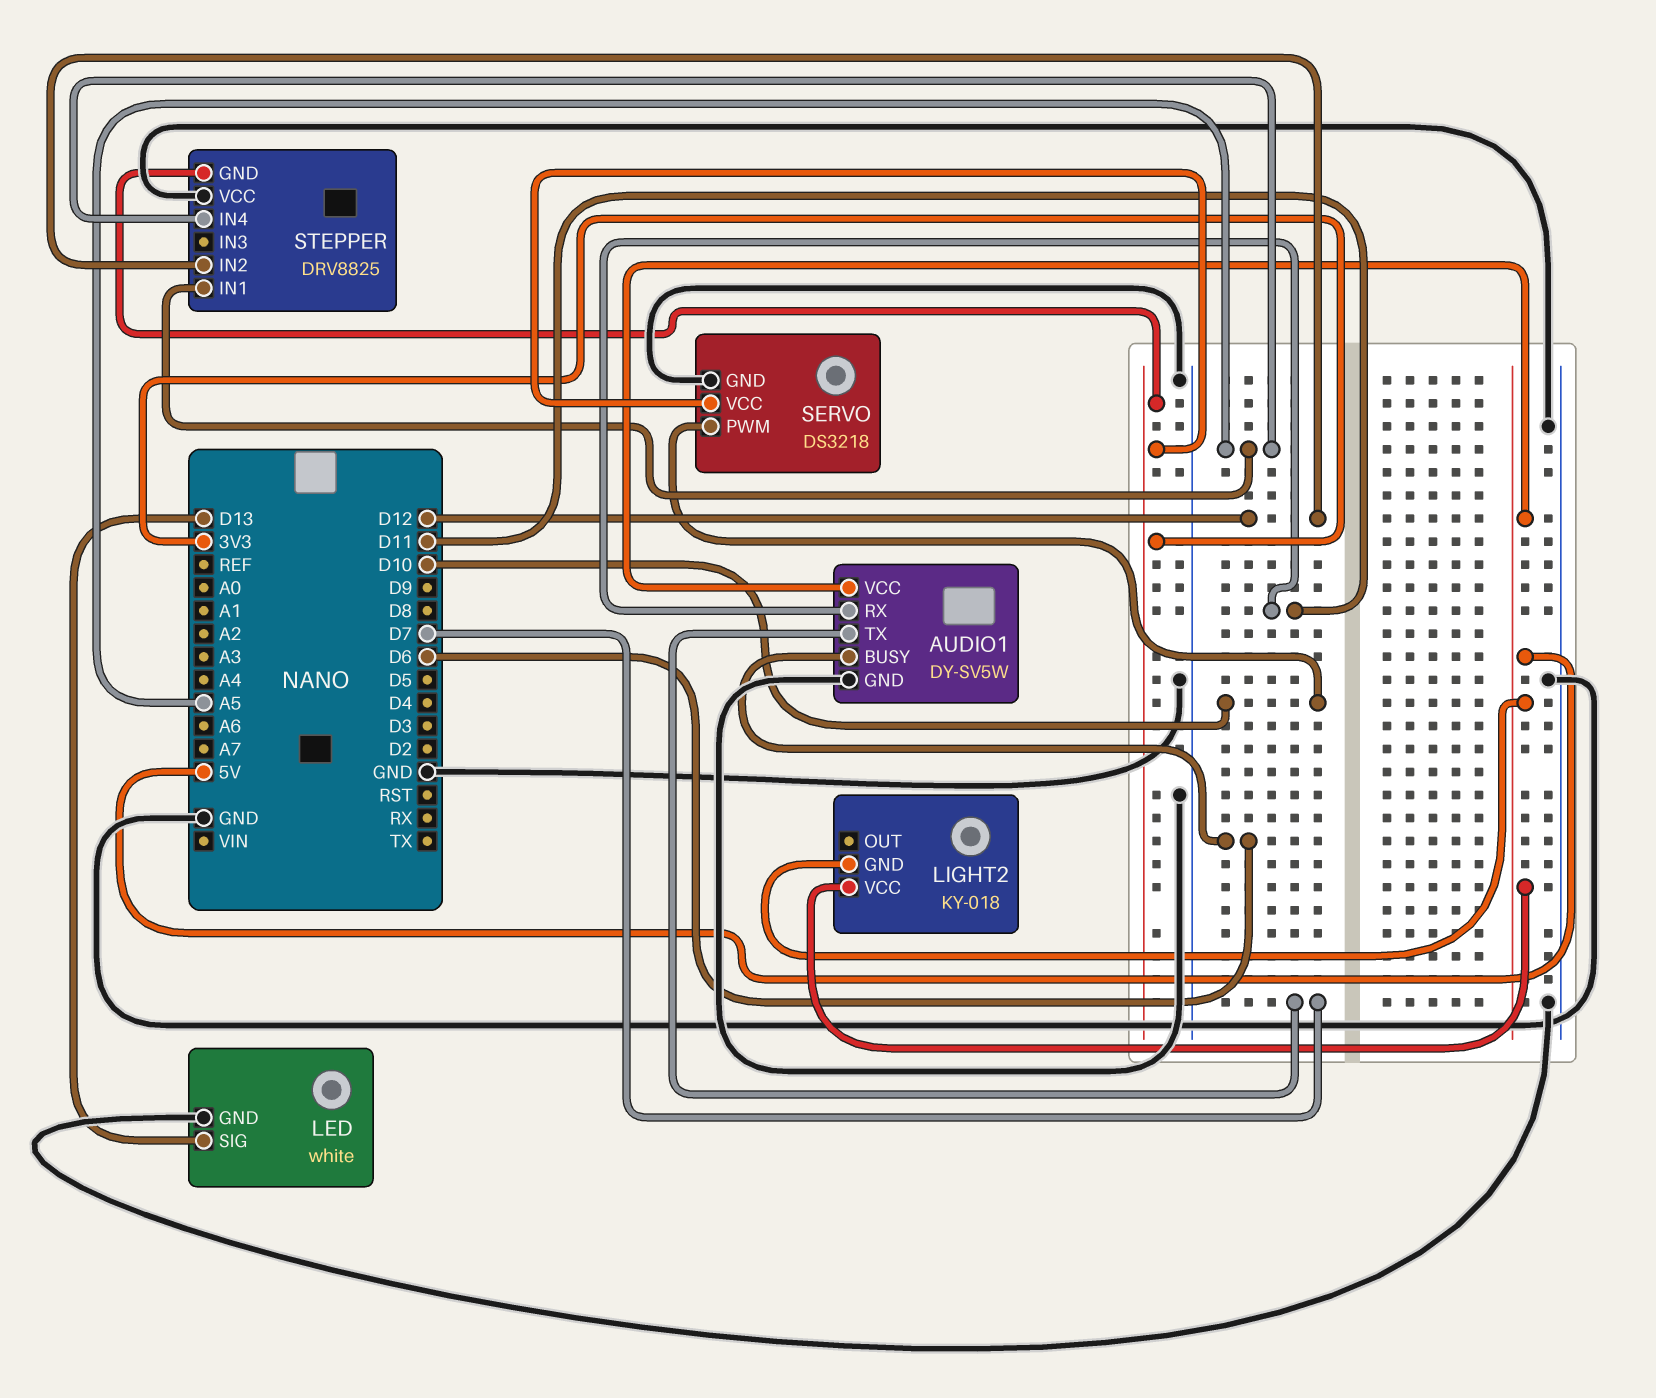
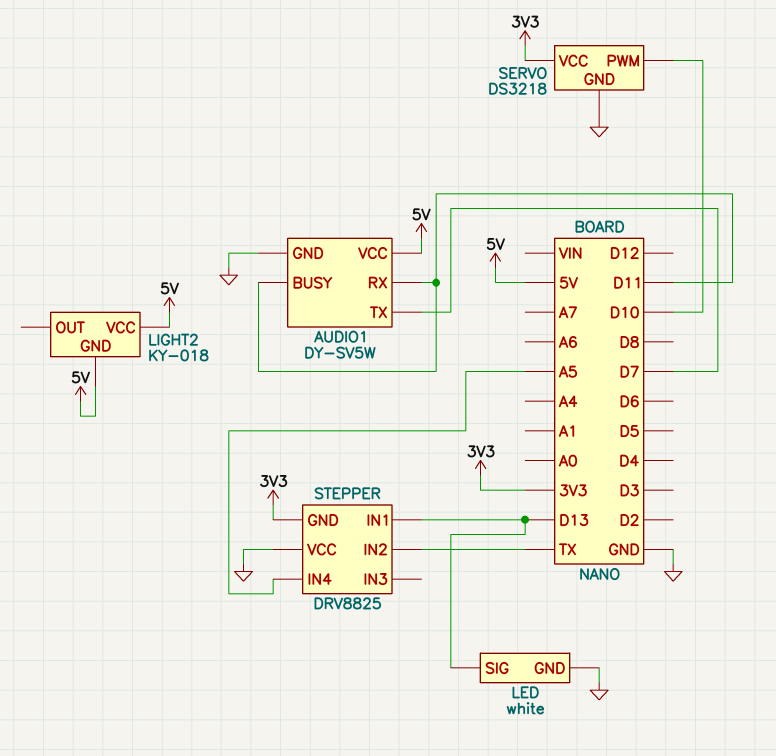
AUDIO1 pin BUSY: D6 -> D11
STEPPER pin IN1: A5 -> D13
STEPPER pin IN2: D12 -> TX

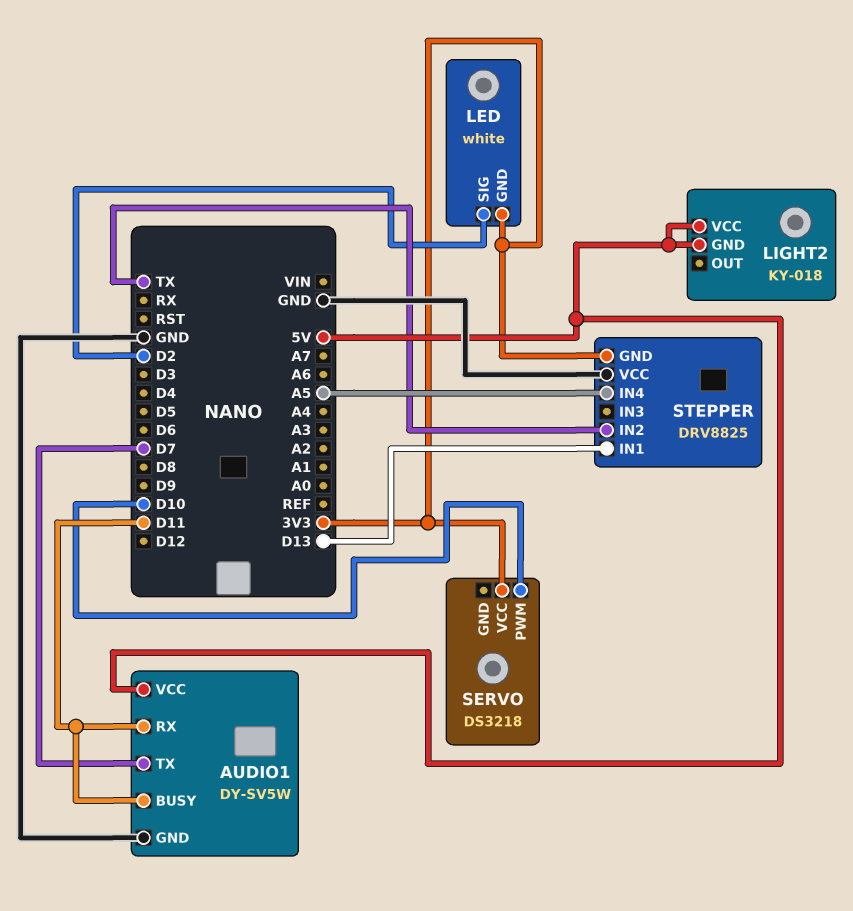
LED pin GND: GND -> 3V3
LED pin SIG: D13 -> D2
SERVO pin GND: GND -> none

